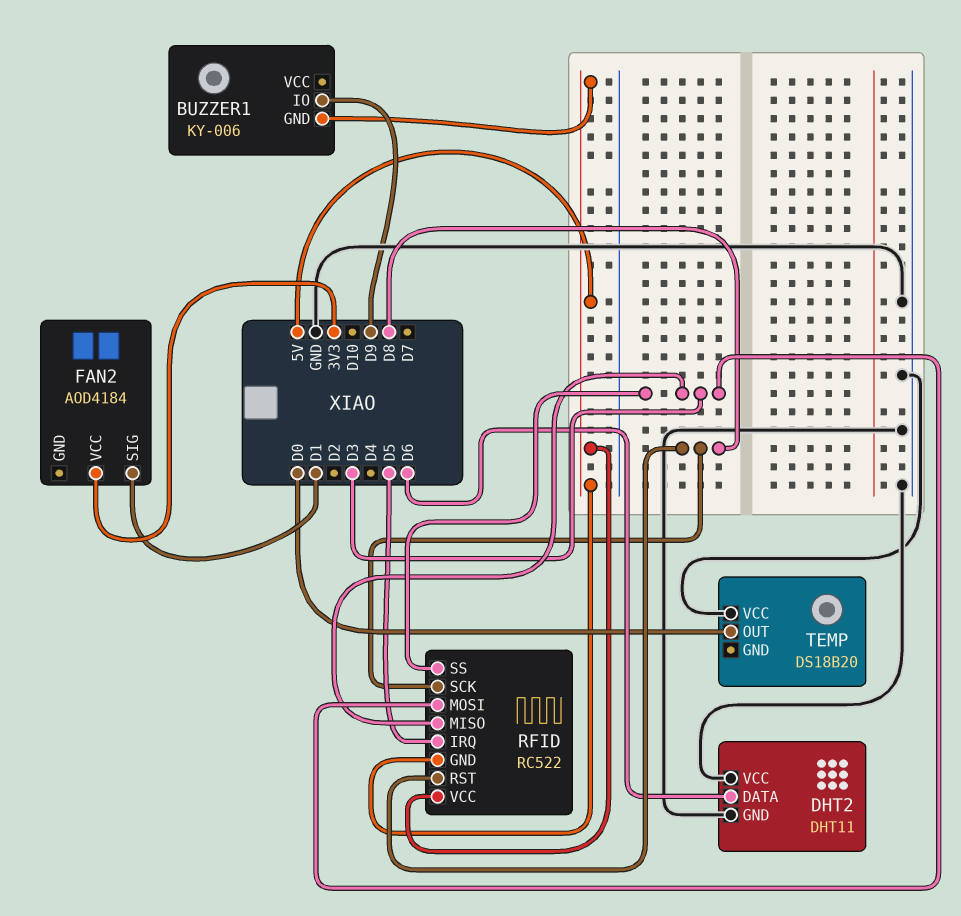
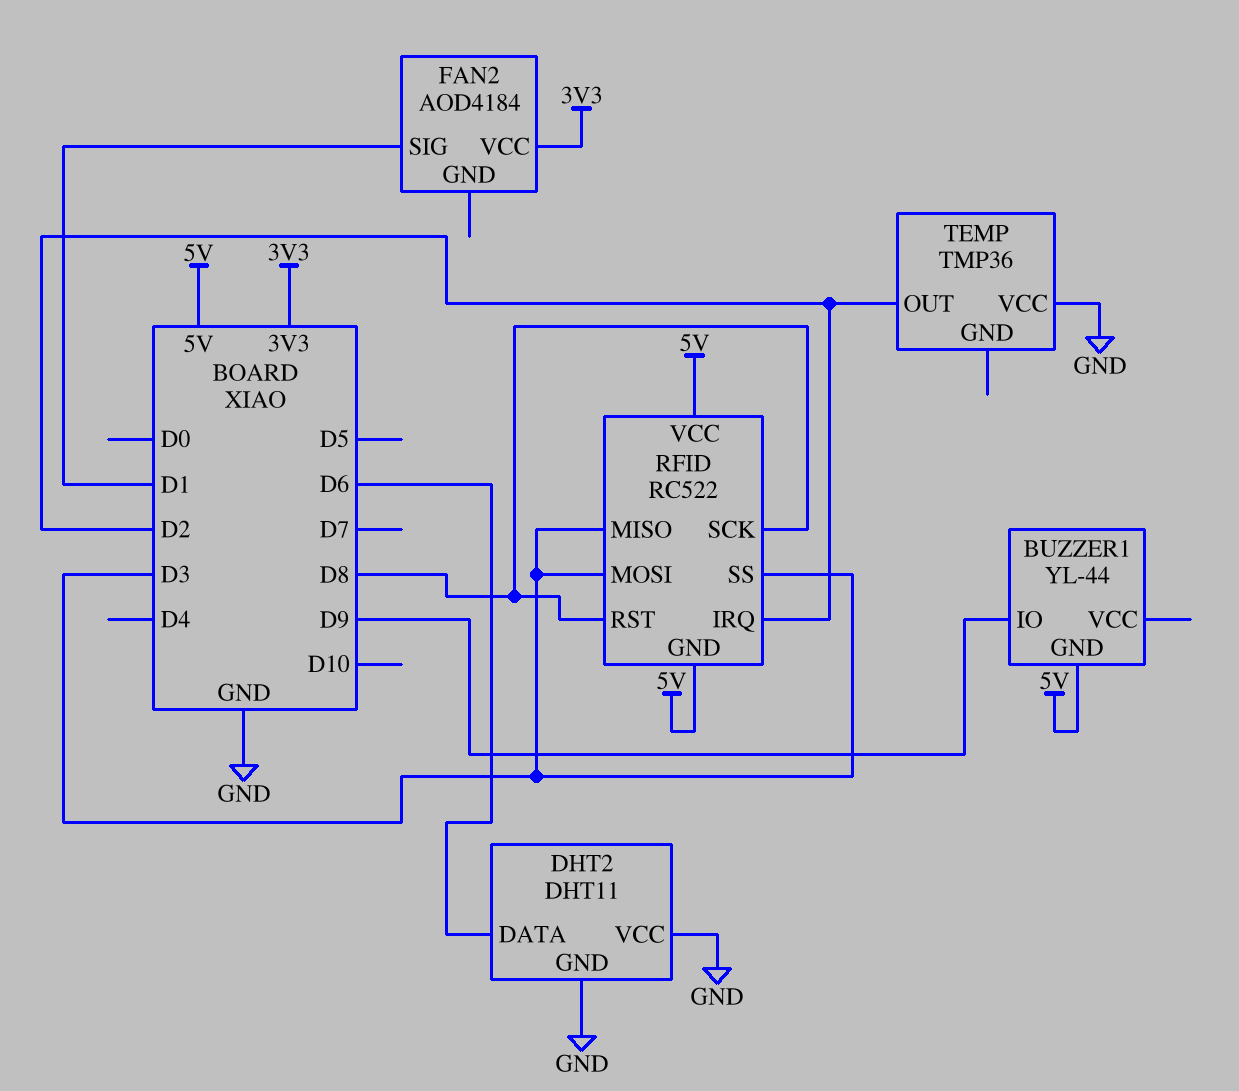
BUZZER1: KY-006 -> YL-44
RFID pin IRQ: D5 -> D2
TEMP: DS18B20 -> TMP36
TEMP pin OUT: D0 -> D2

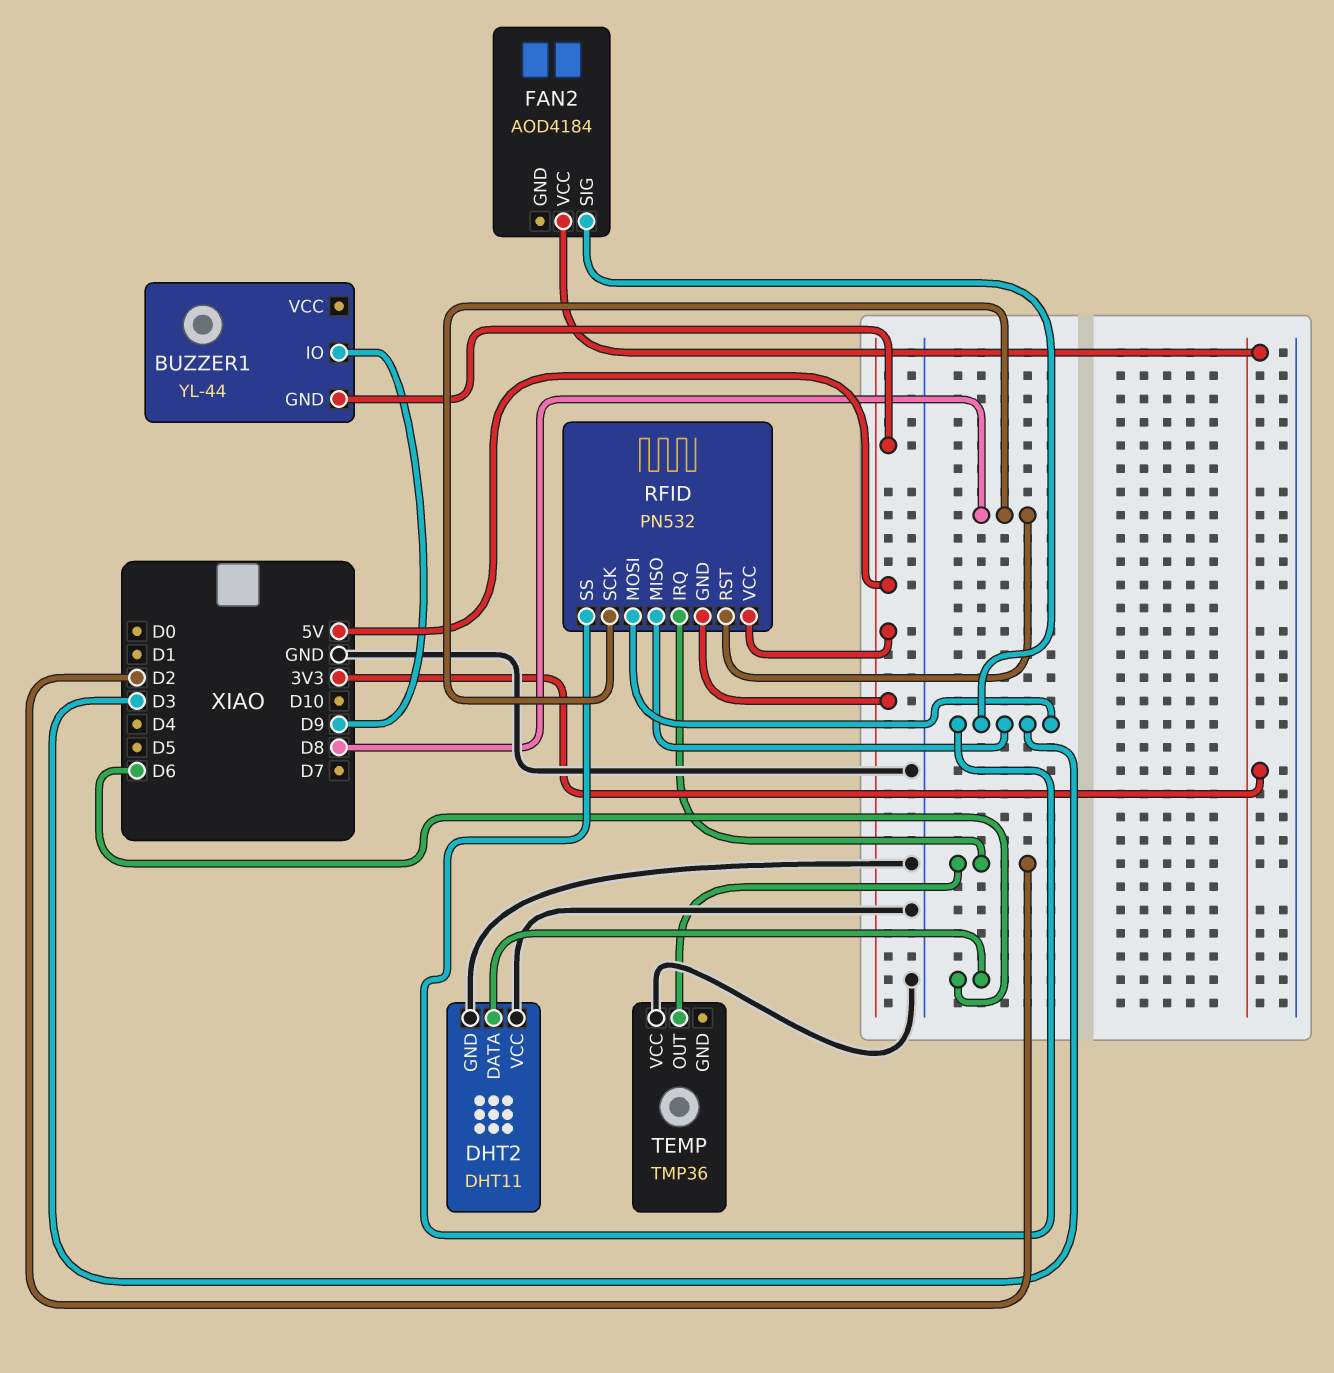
FAN2 pin SIG: D1 -> D3
RFID: RC522 -> PN532

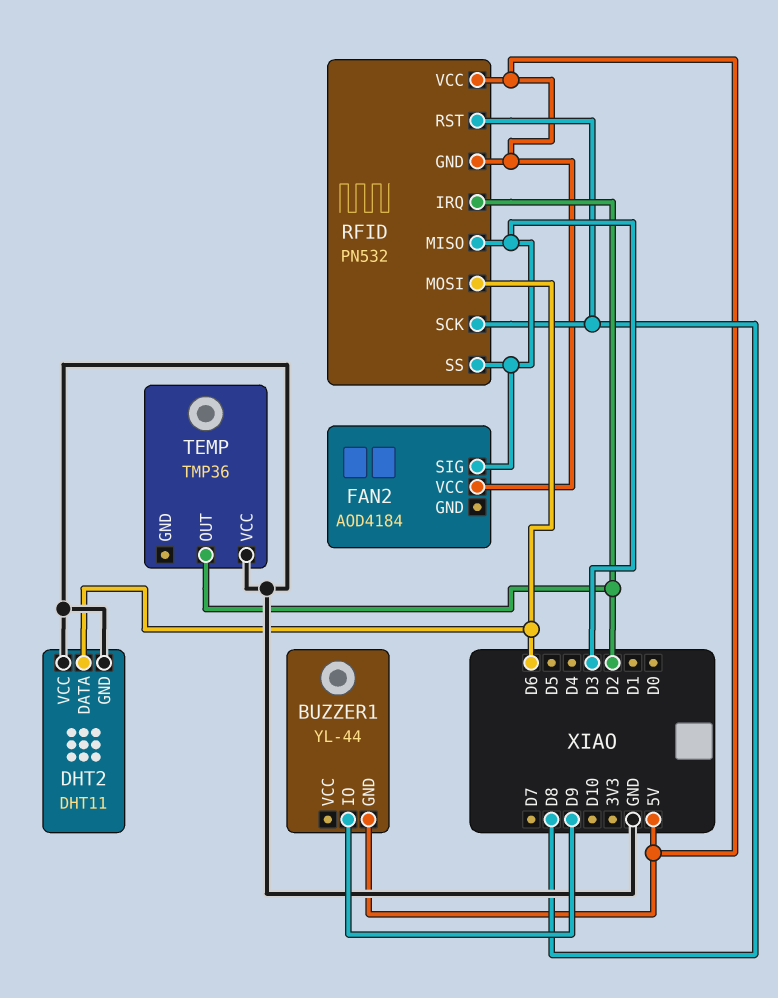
FAN2 pin VCC: 3V3 -> 5V
RFID pin MOSI: D3 -> D6

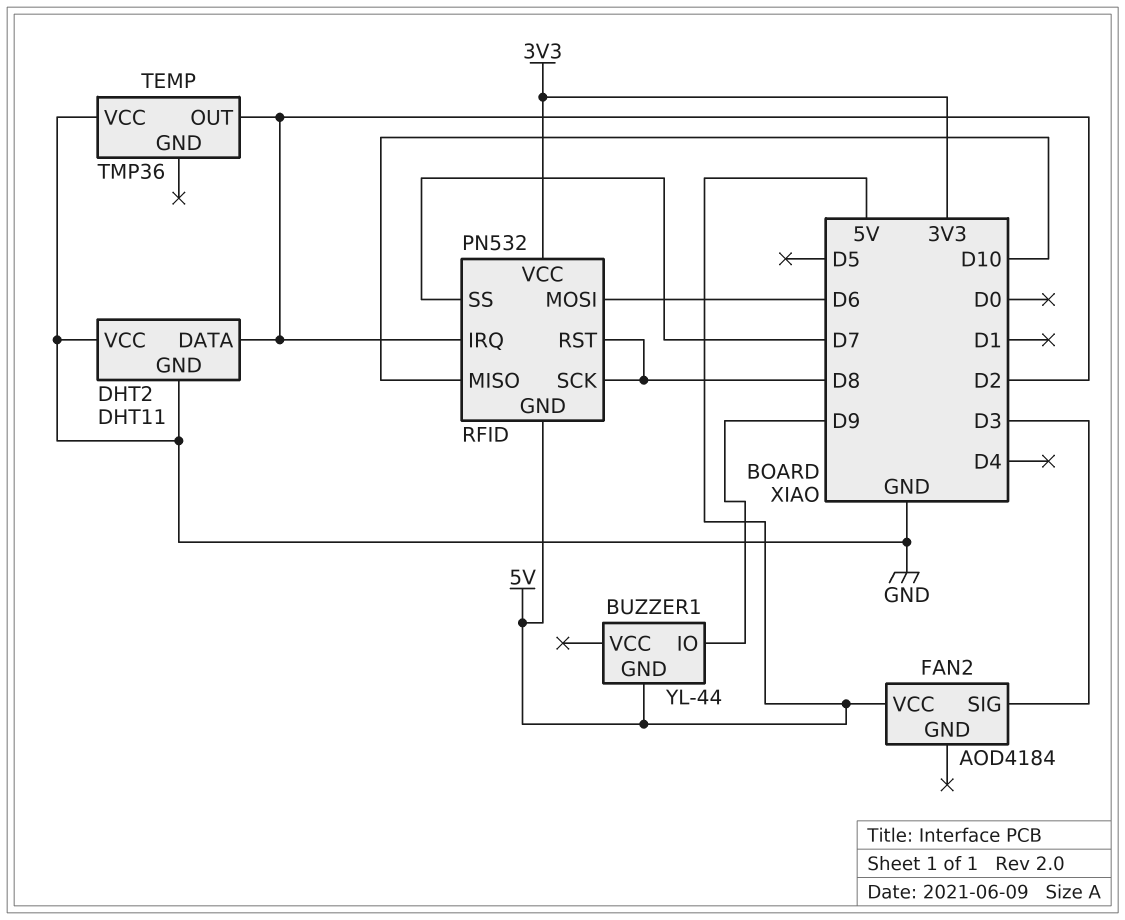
DHT2 pin DATA: D6 -> D2
RFID pin MISO: D3 -> D10
RFID pin SS: D3 -> D7
RFID pin VCC: 5V -> 3V3

